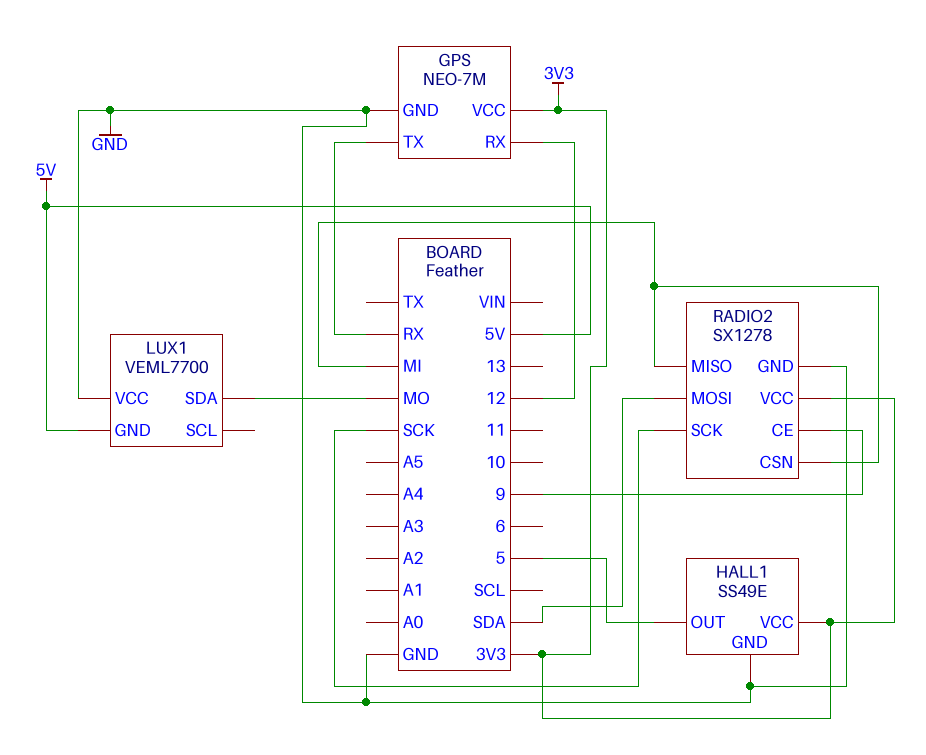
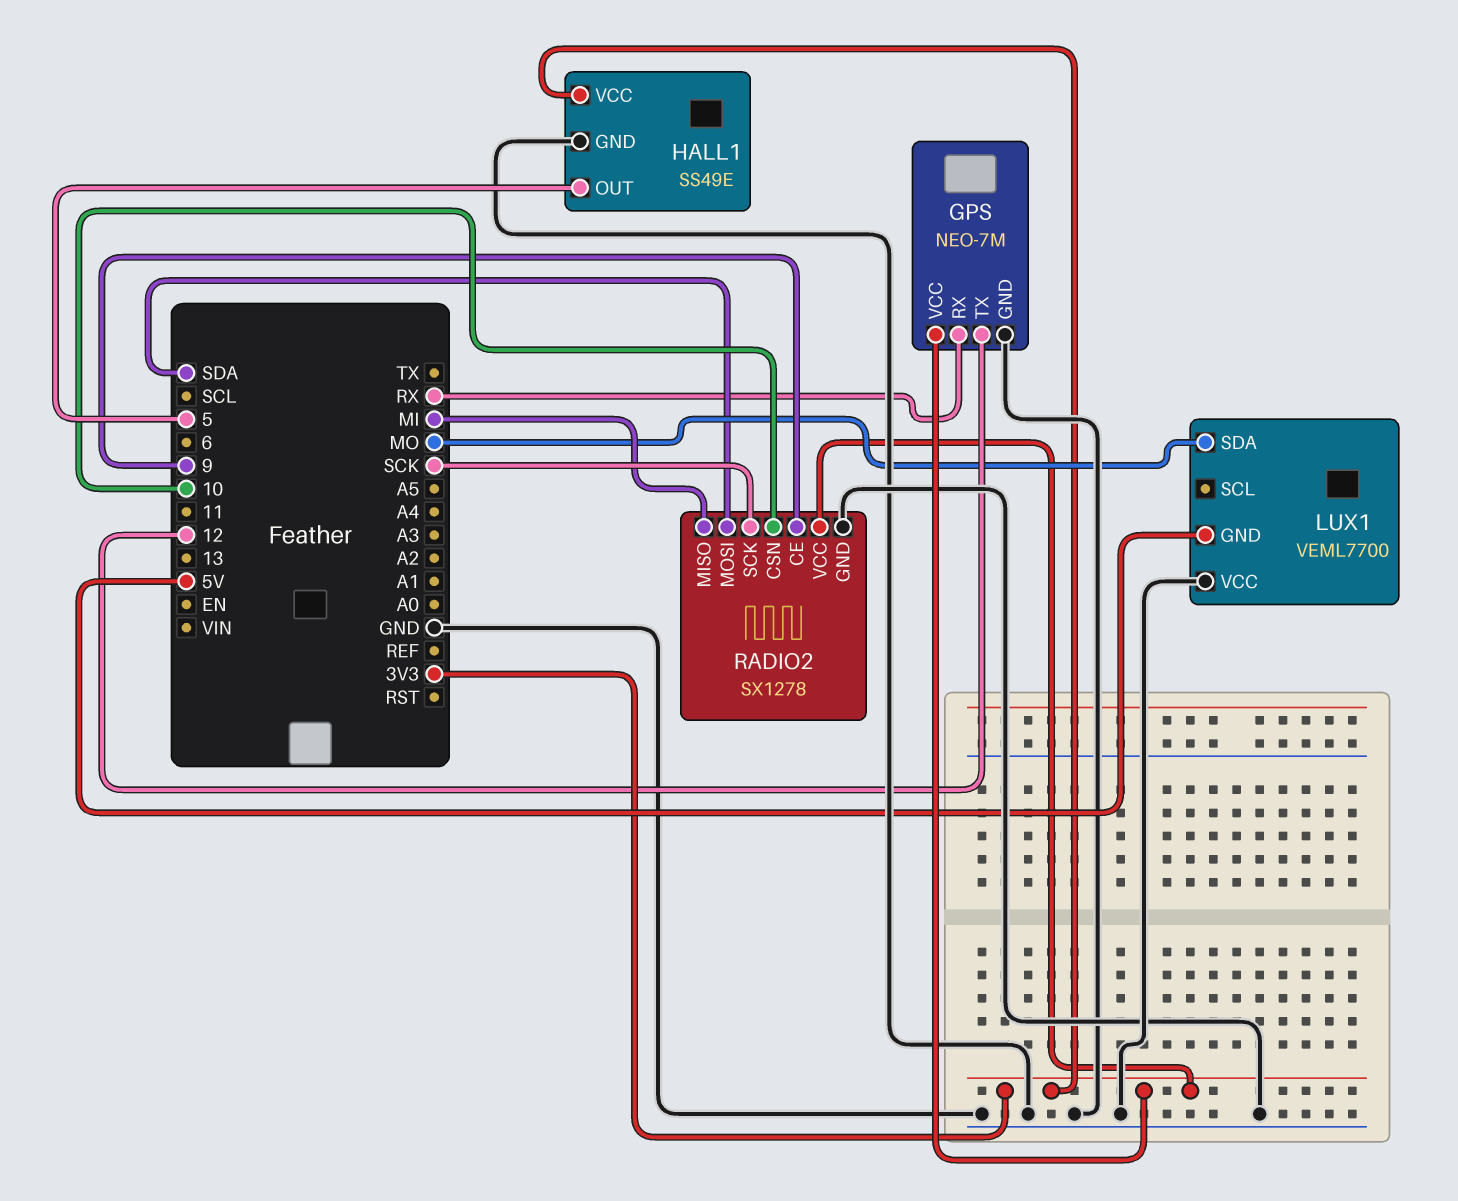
GPS pin RX: 12 -> RX
GPS pin TX: RX -> 12
RADIO2 pin CSN: MI -> 10

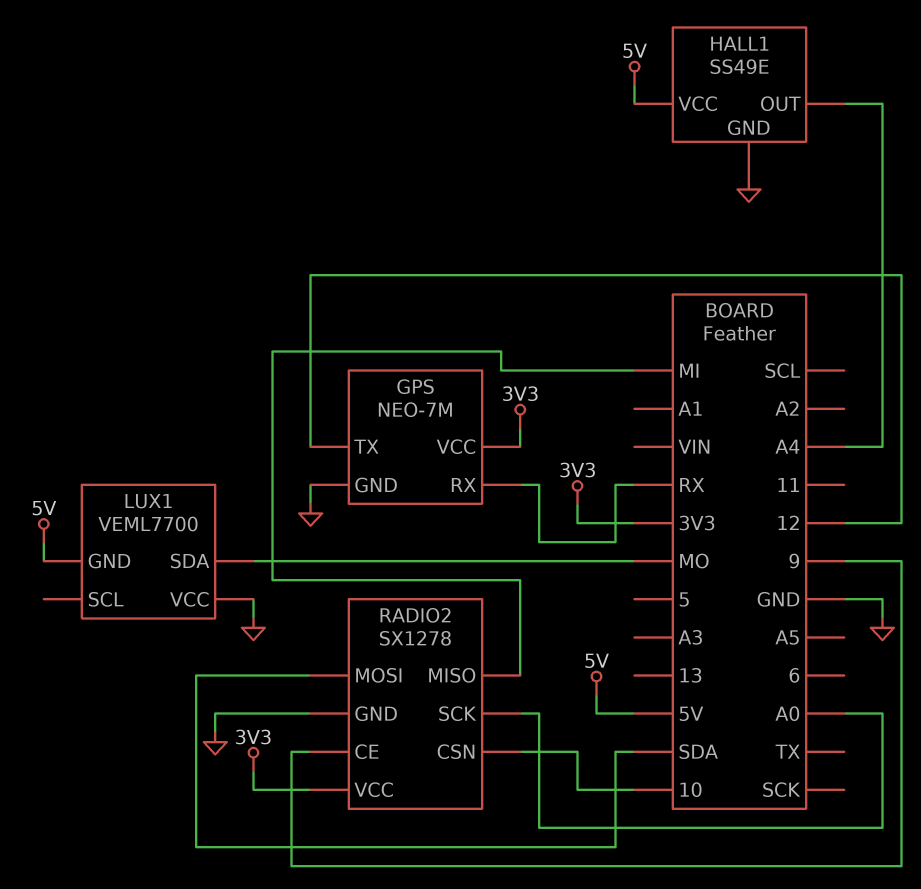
HALL1 pin OUT: 5 -> A4
HALL1 pin VCC: 3V3 -> 5V
RADIO2 pin SCK: SCK -> A0

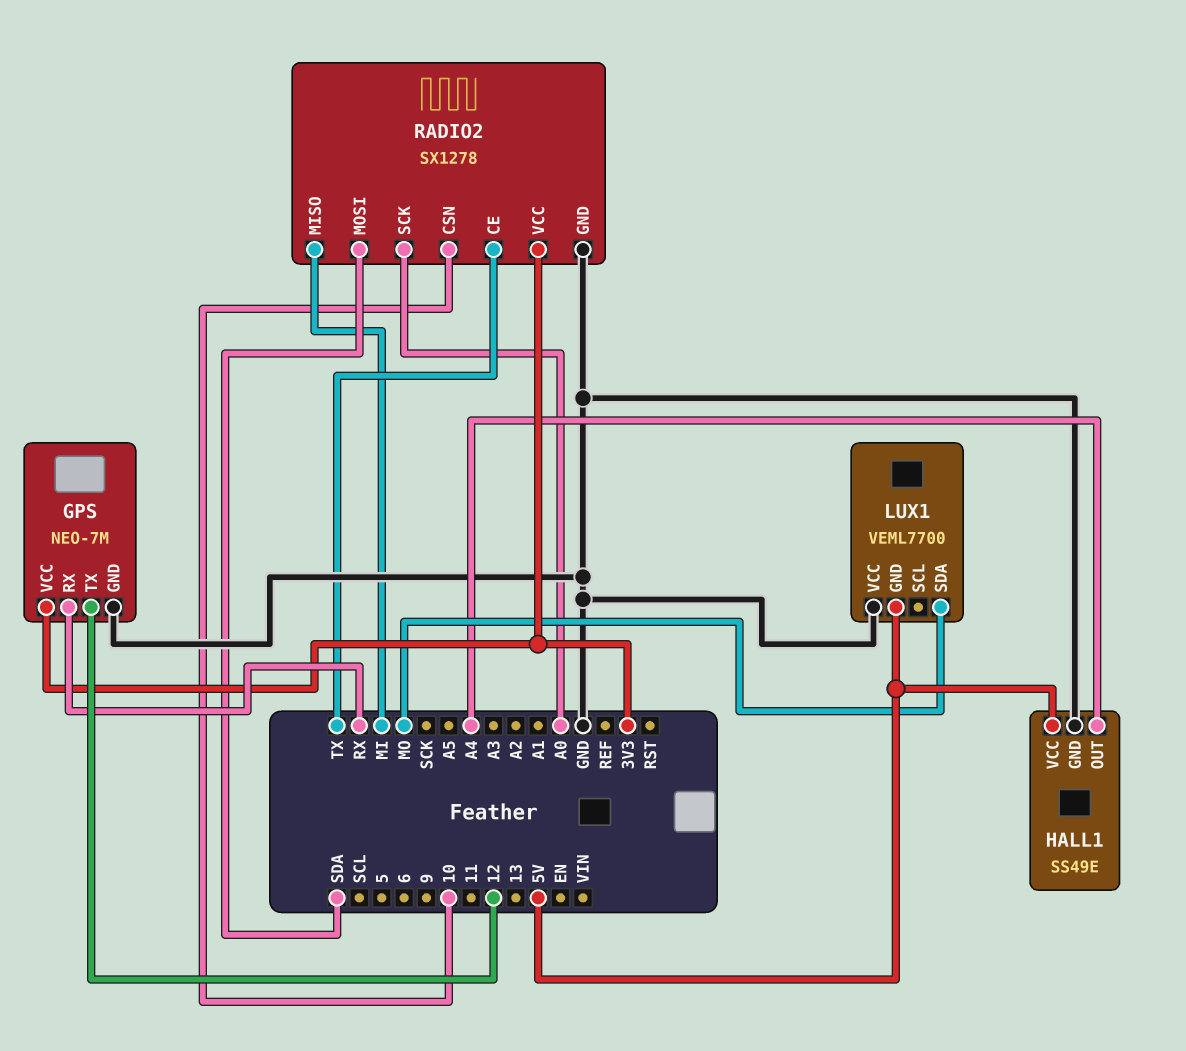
RADIO2 pin CE: 9 -> TX

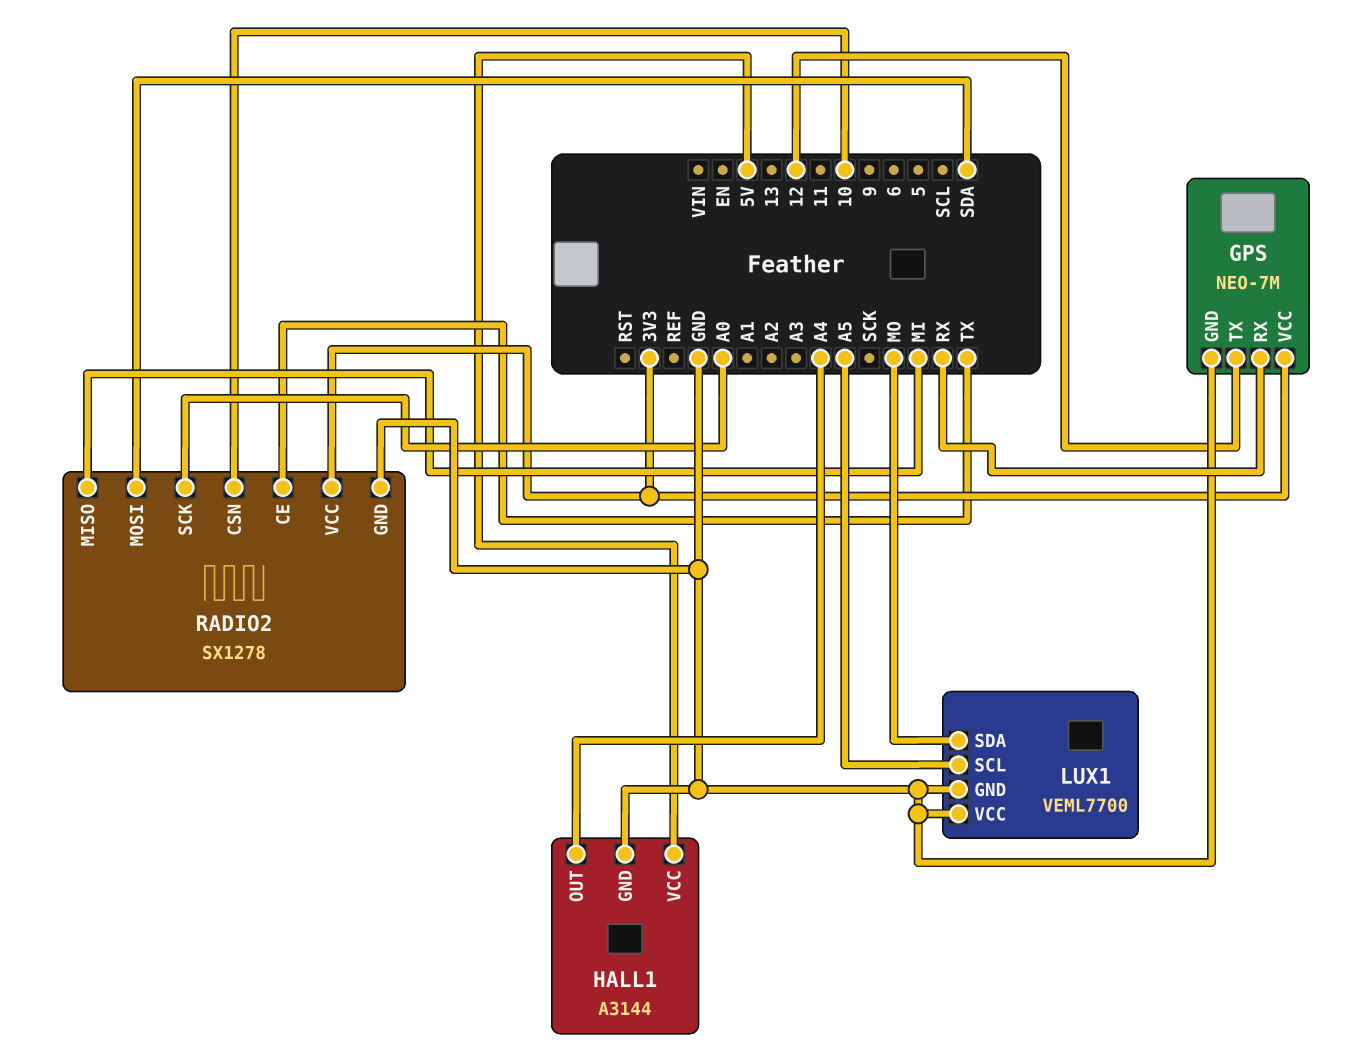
HALL1: SS49E -> A3144
LUX1 pin GND: 5V -> GND
LUX1 pin SCL: none -> A5

